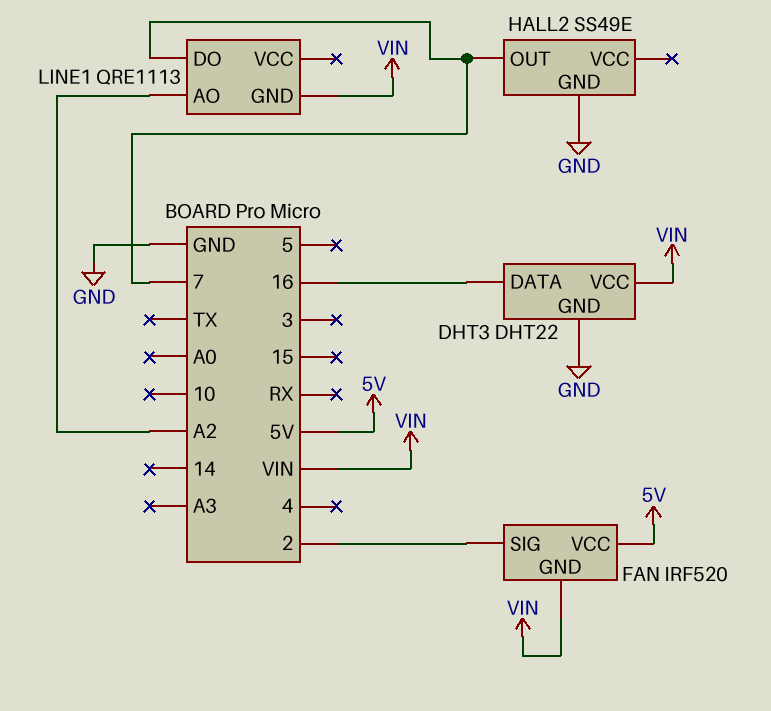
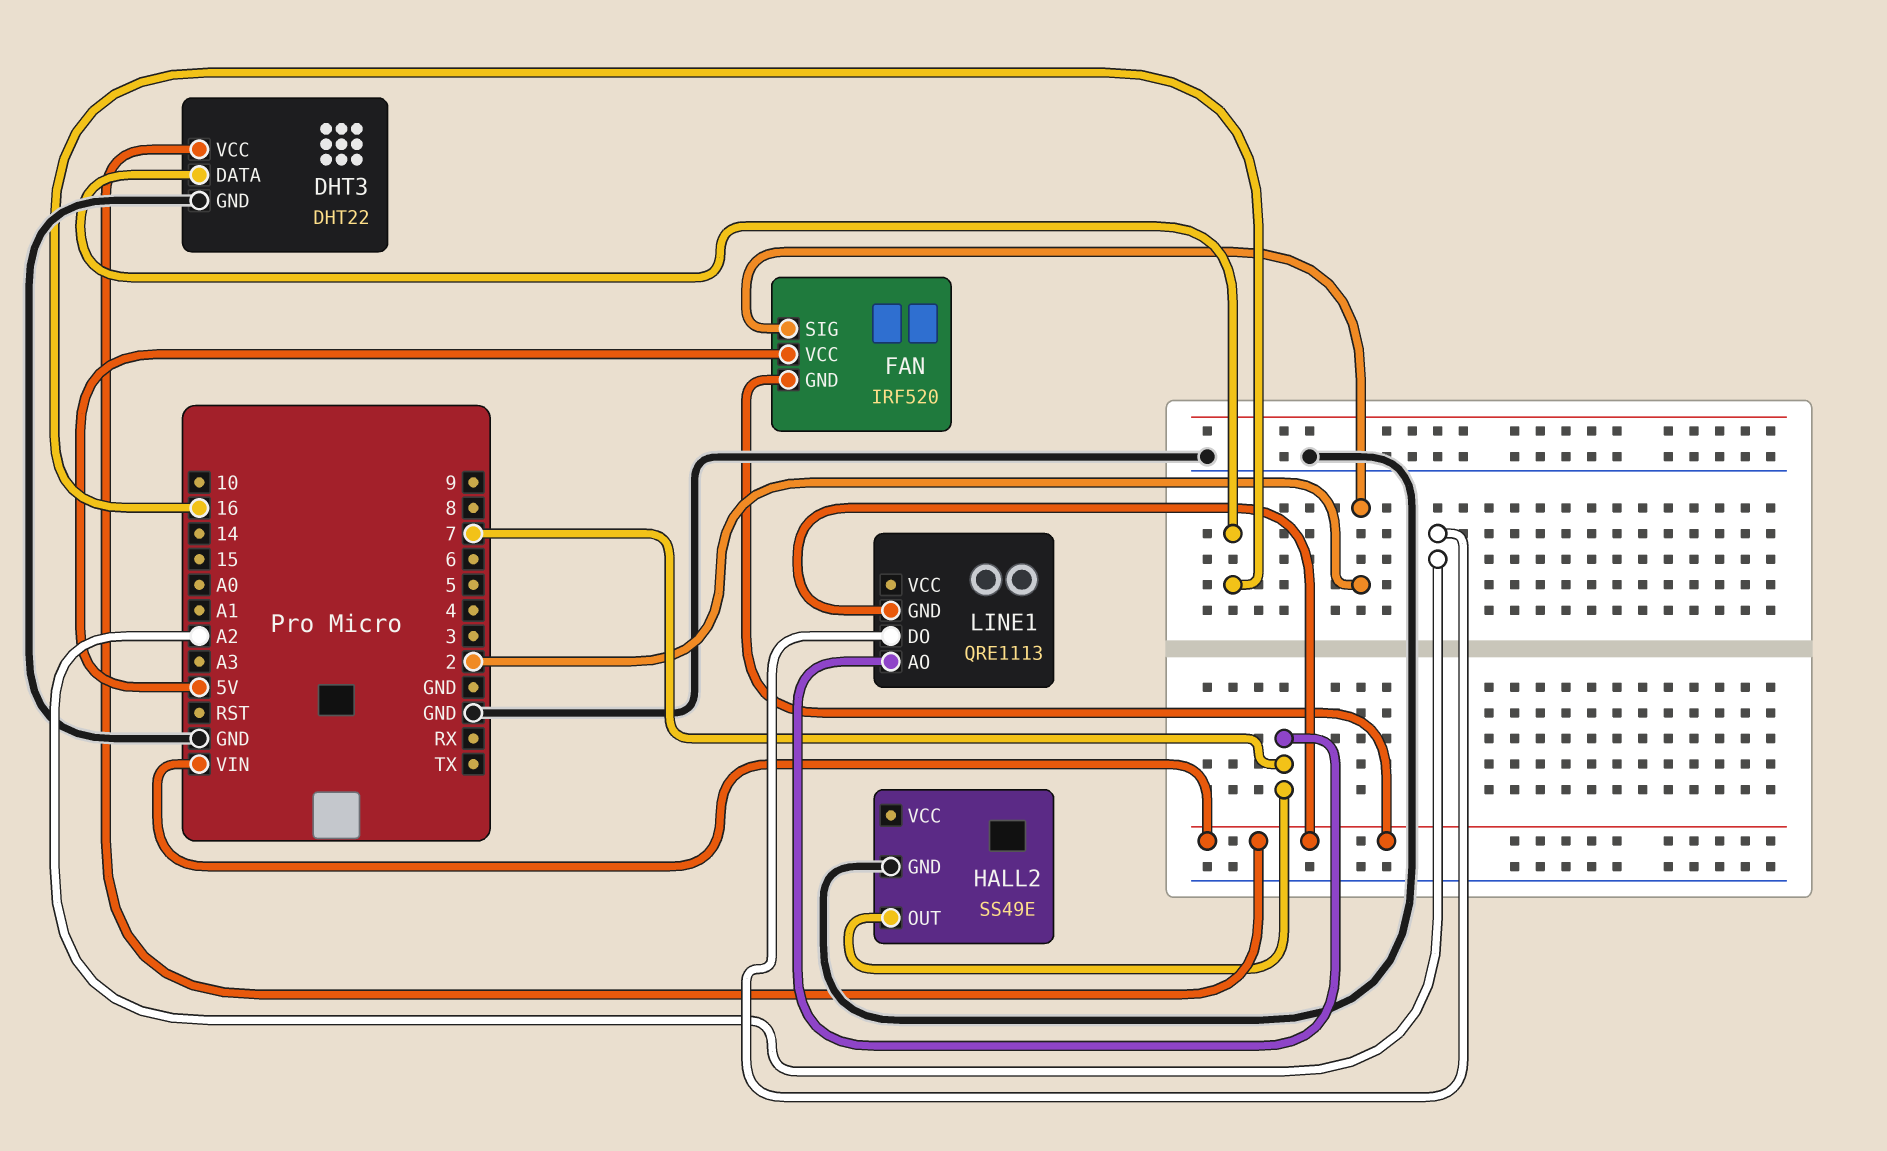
LINE1 pin AO: A2 -> 7
LINE1 pin DO: 7 -> A2

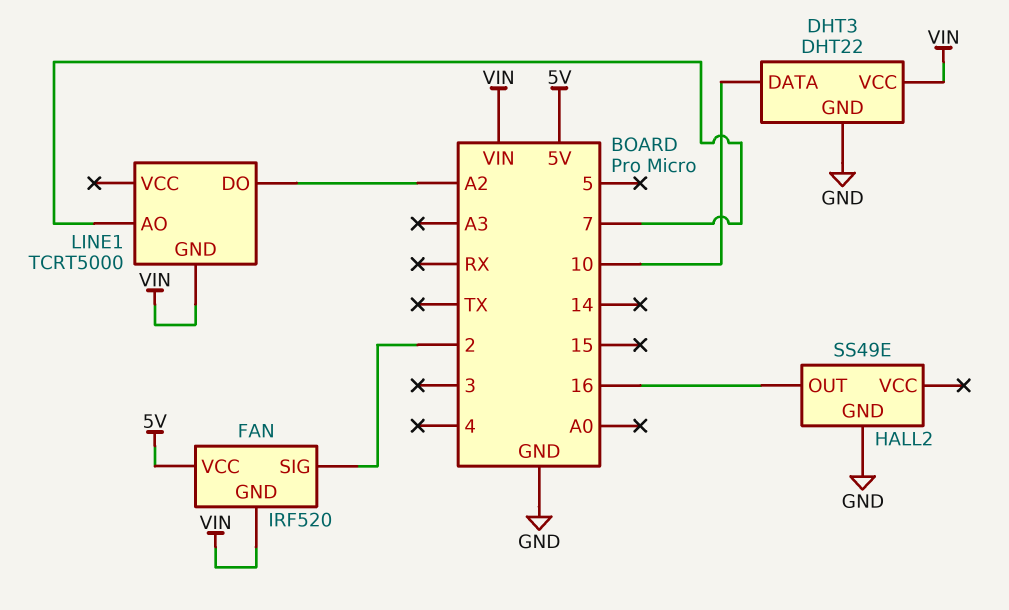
DHT3 pin DATA: 16 -> 10
HALL2 pin OUT: 7 -> 16
LINE1: QRE1113 -> TCRT5000

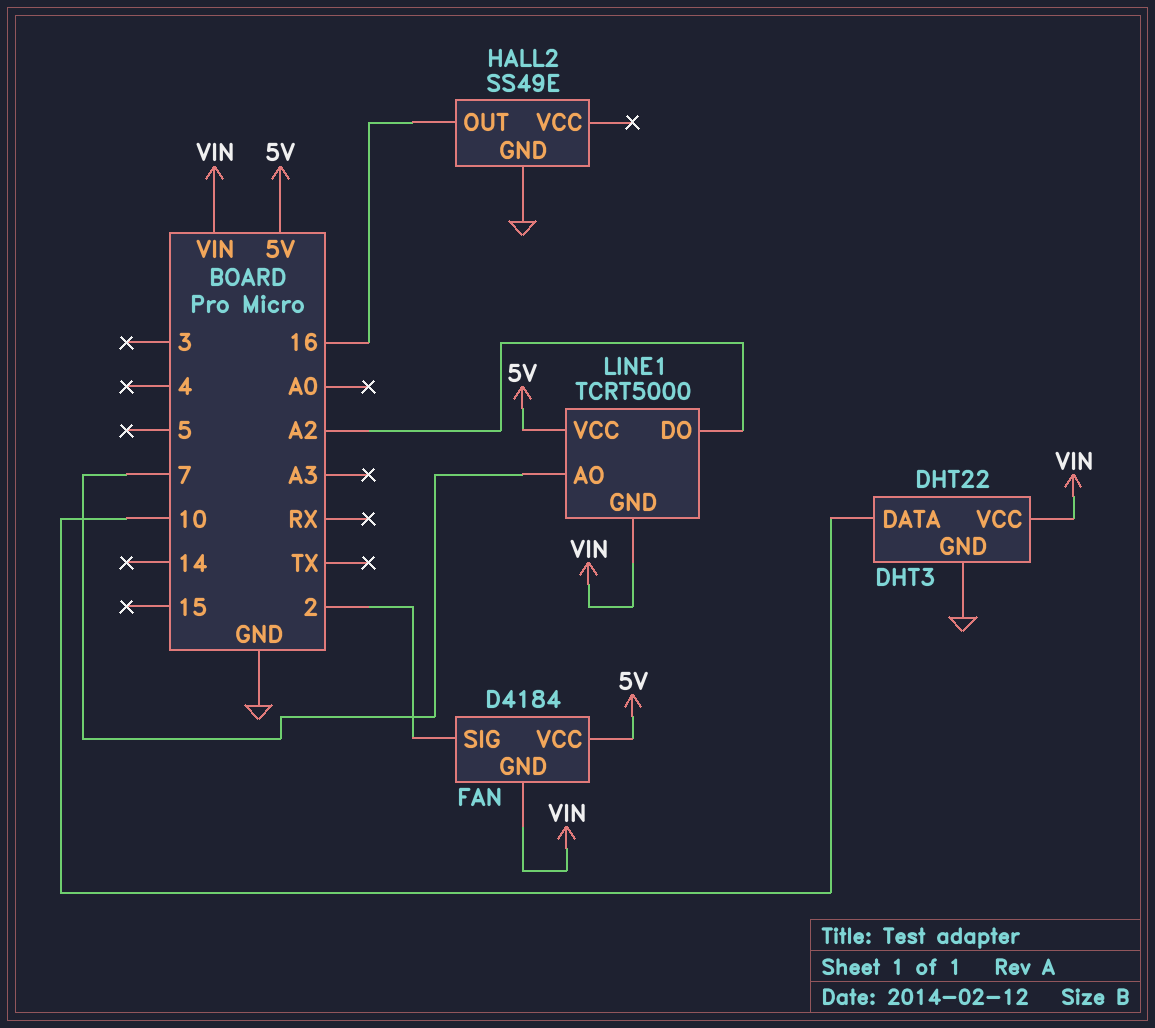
FAN: IRF520 -> D4184
LINE1 pin VCC: none -> 5V

